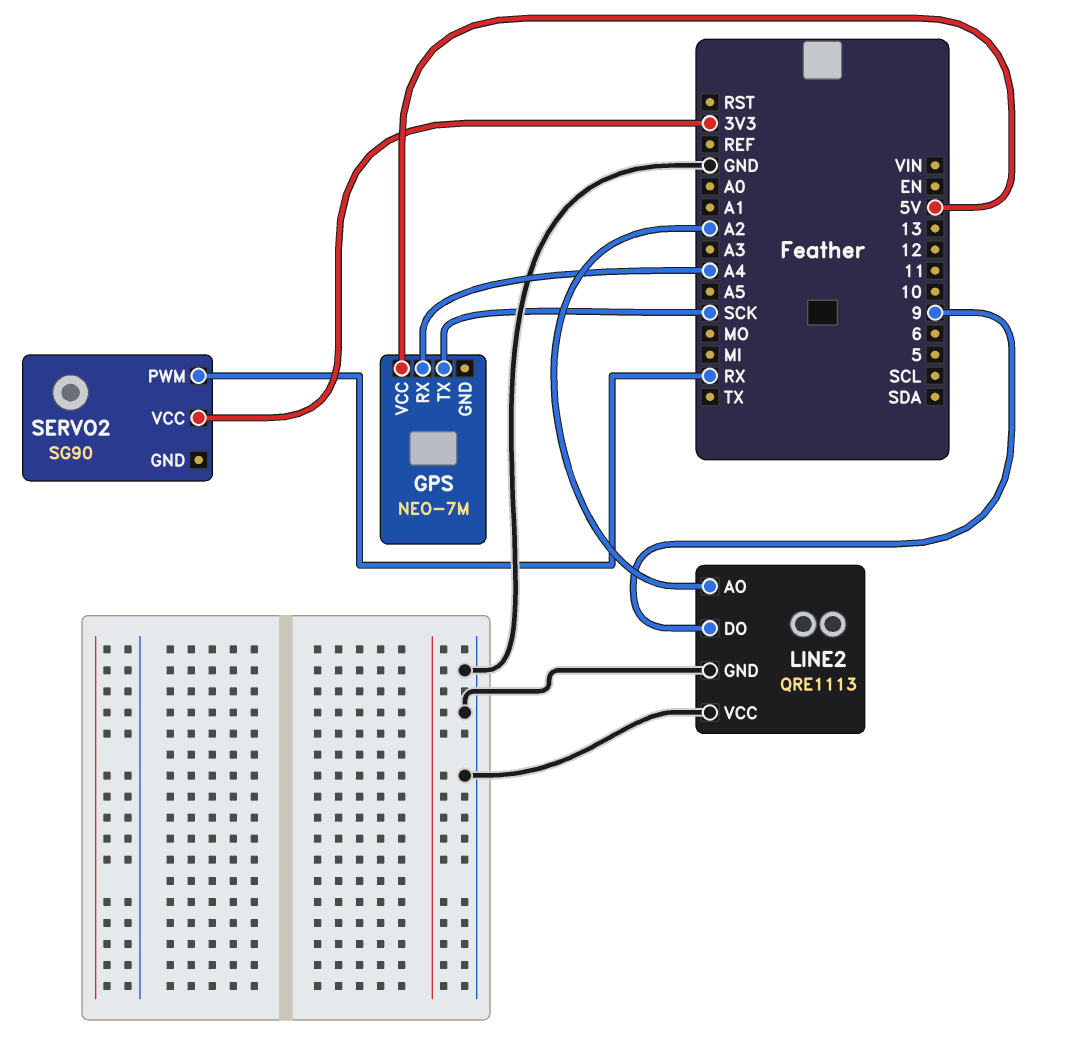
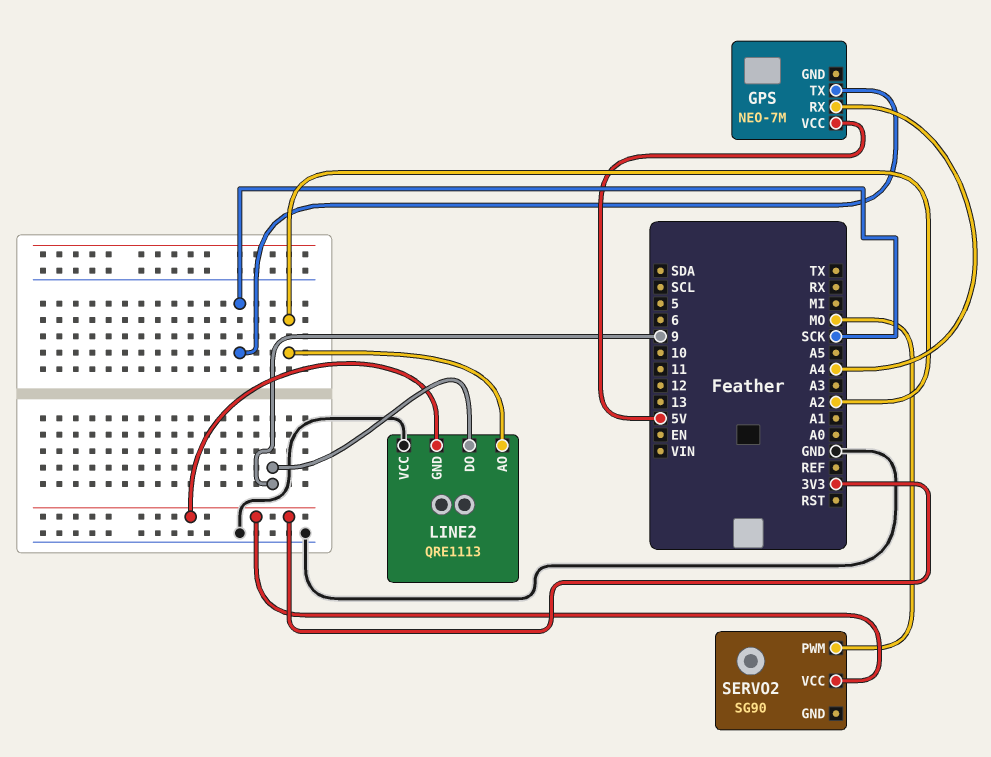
LINE2 pin GND: GND -> 3V3
SERVO2 pin PWM: RX -> MO

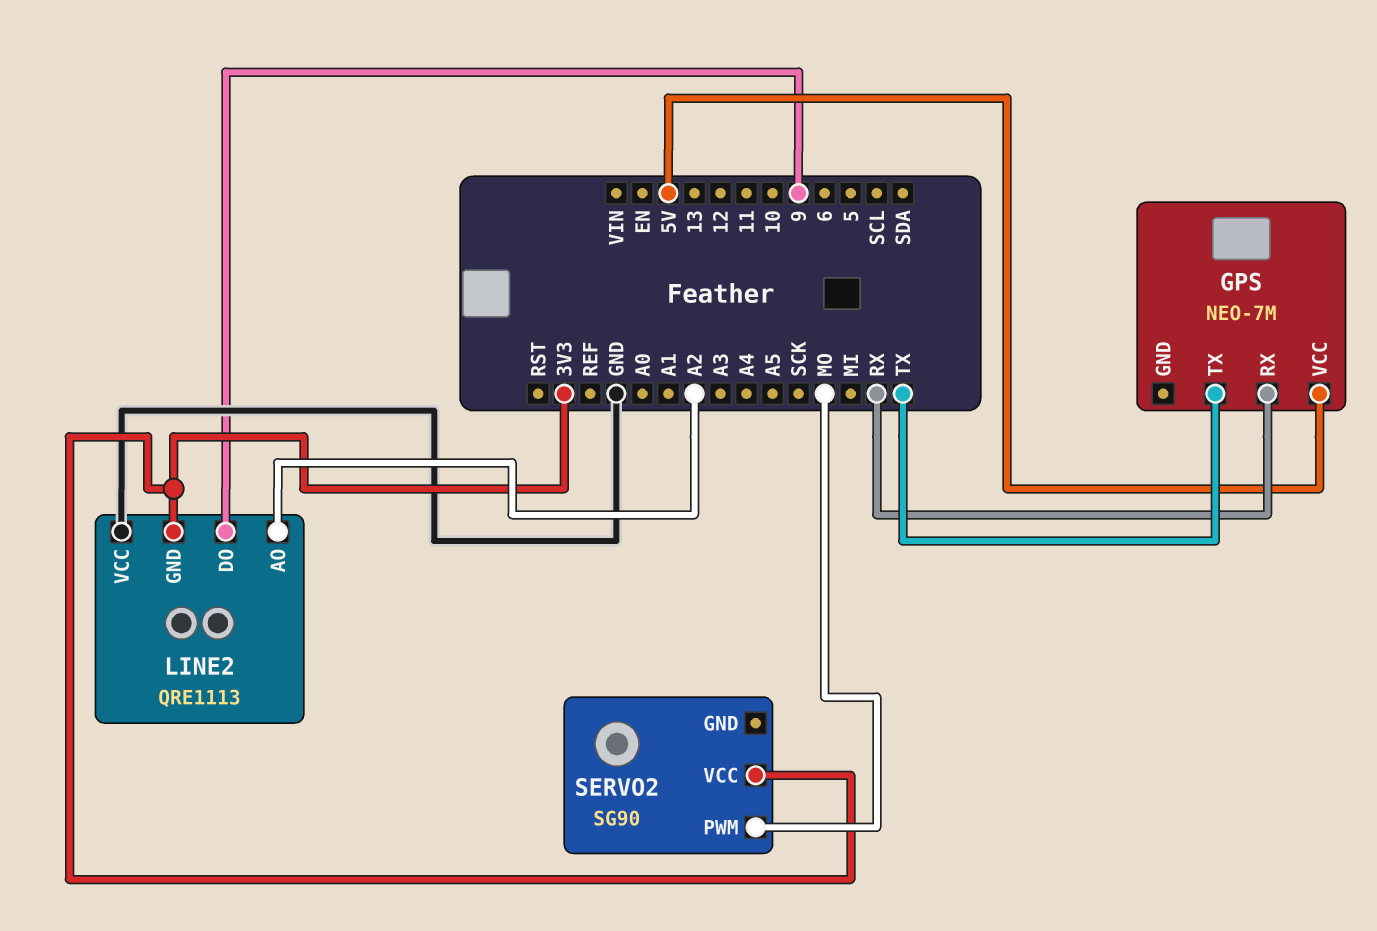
GPS pin RX: A4 -> RX
GPS pin TX: SCK -> TX

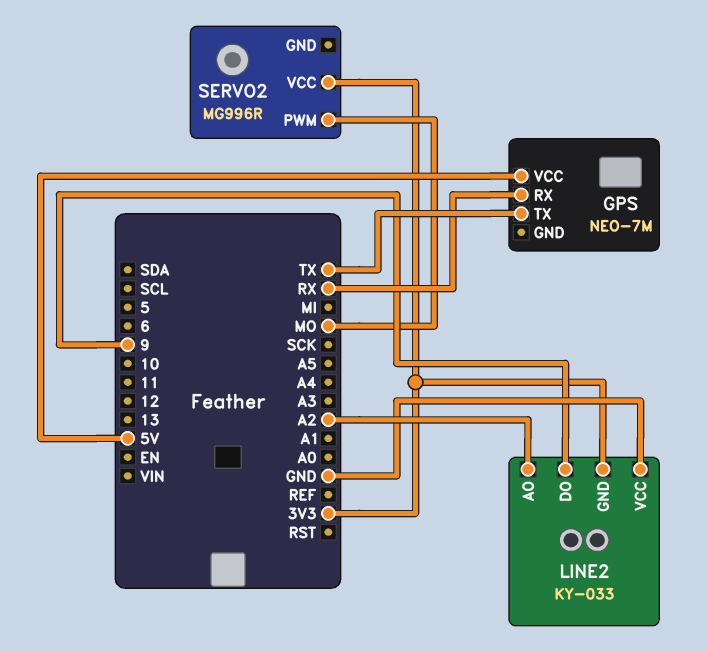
LINE2: QRE1113 -> KY-033
SERVO2: SG90 -> MG996R

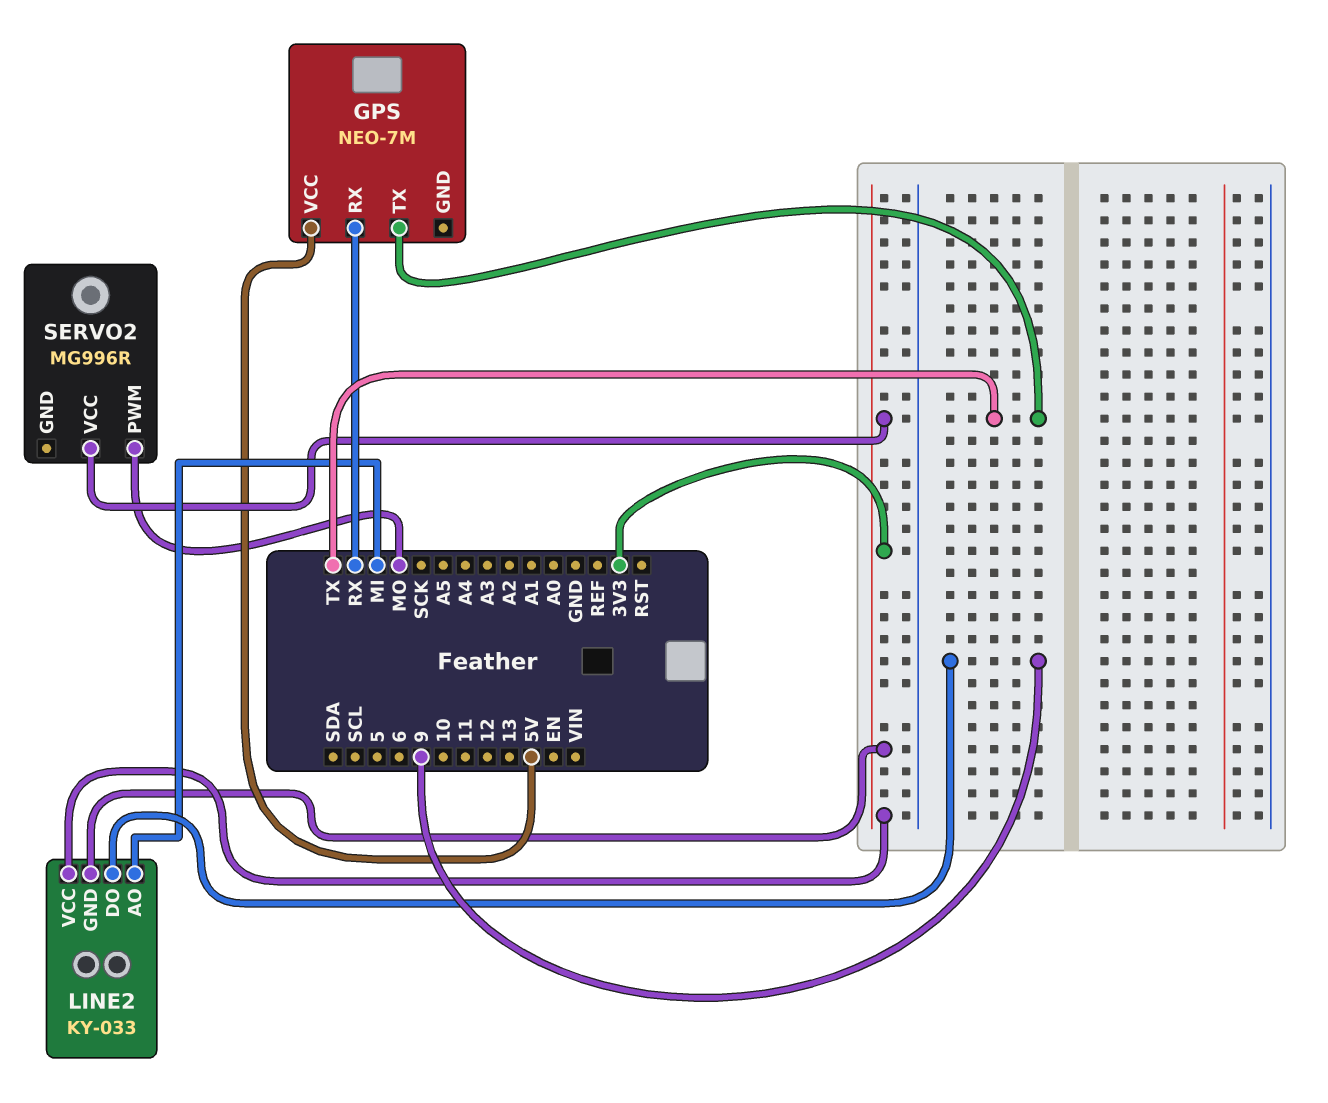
LINE2 pin AO: A2 -> MI
LINE2 pin VCC: GND -> 3V3

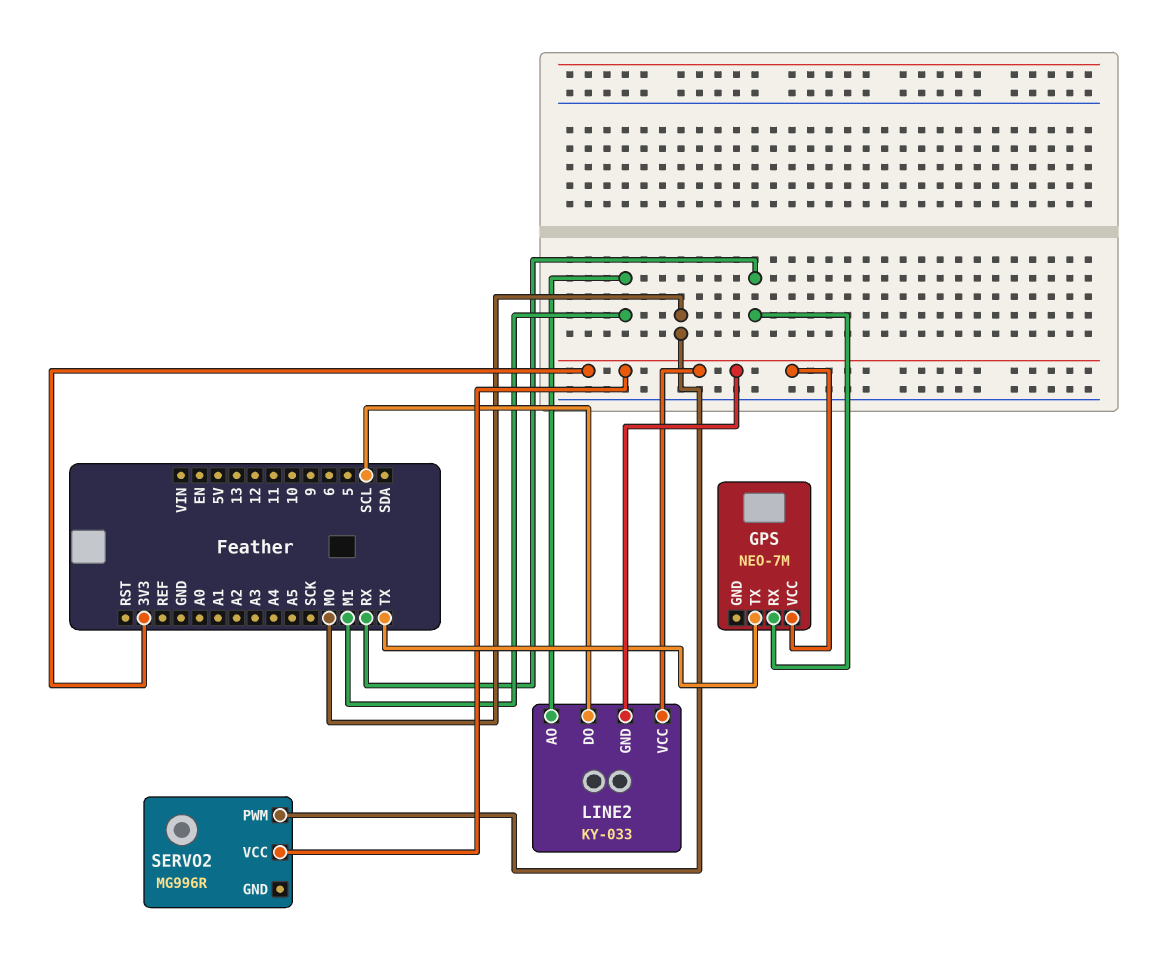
GPS pin VCC: 5V -> 3V3
LINE2 pin DO: 9 -> SCL

